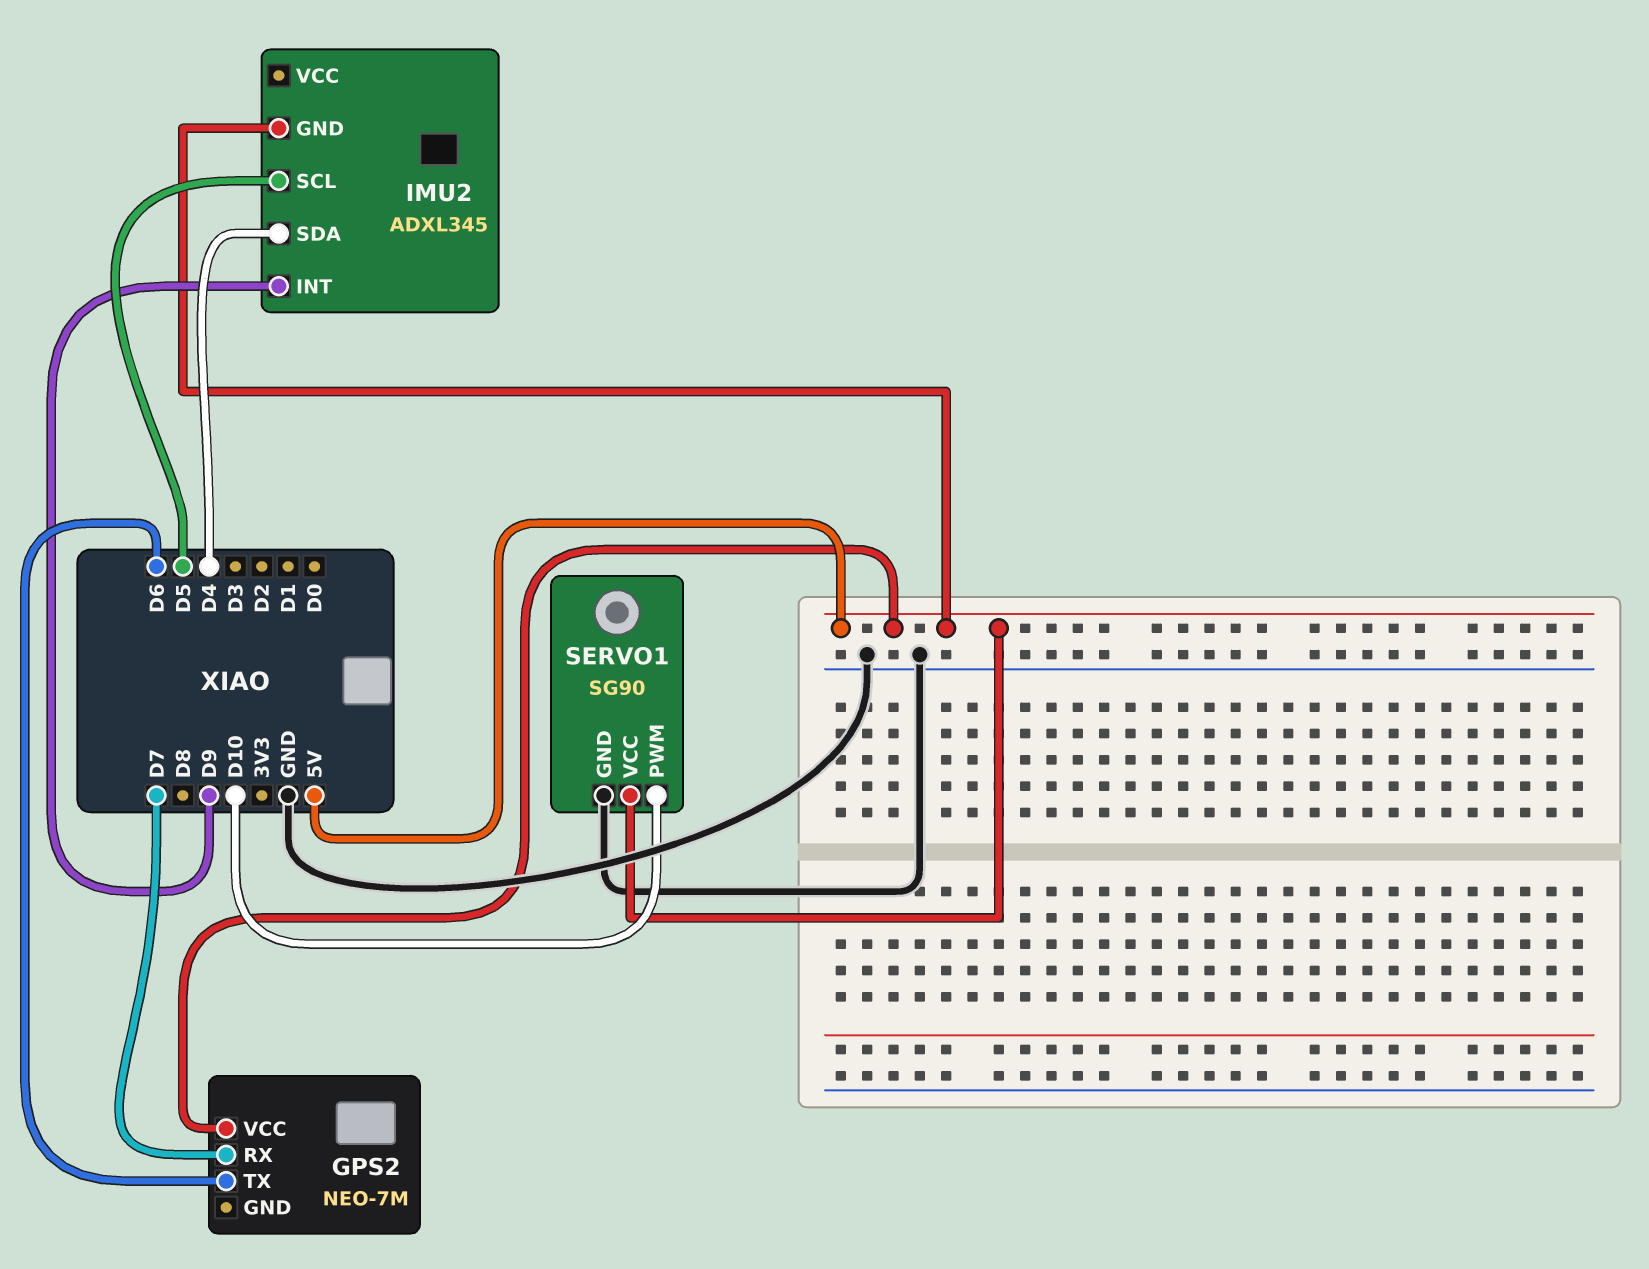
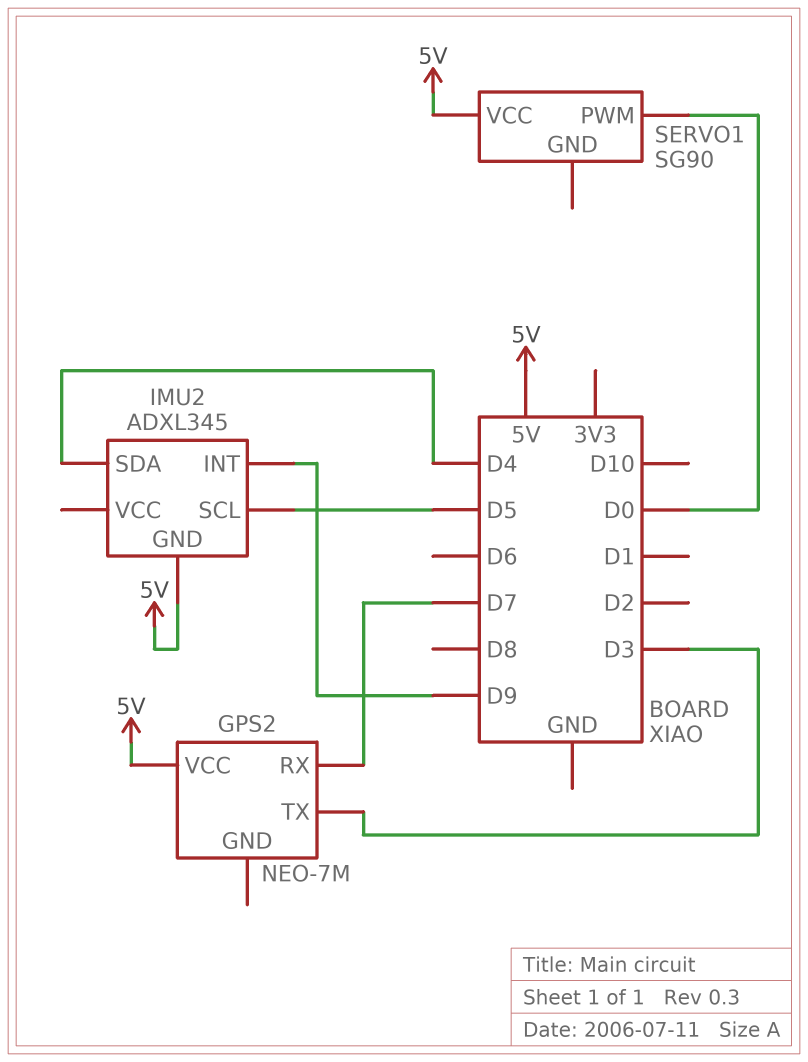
GPS2 pin TX: D6 -> D3
SERVO1 pin GND: GND -> none
SERVO1 pin PWM: D10 -> D0

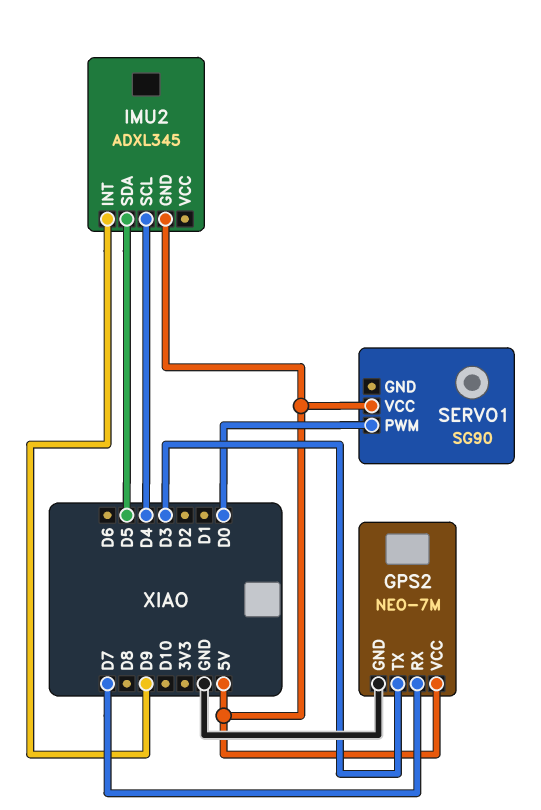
GPS2 pin GND: none -> GND
IMU2 pin SCL: D5 -> D4
IMU2 pin SDA: D4 -> D5

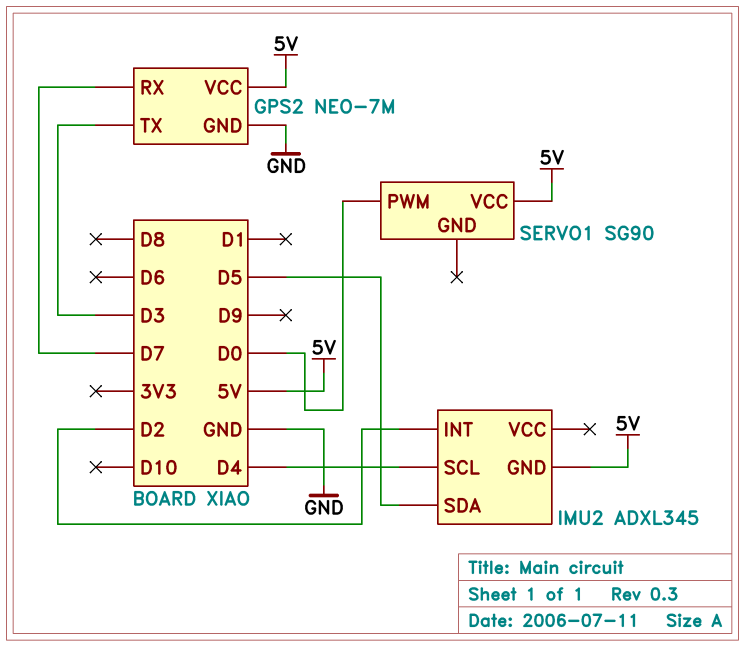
IMU2 pin INT: D9 -> D2

